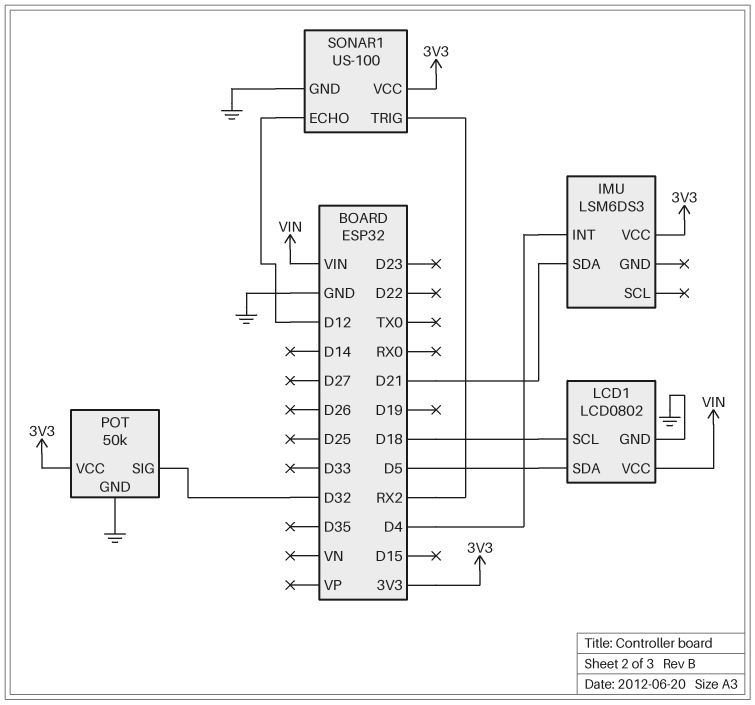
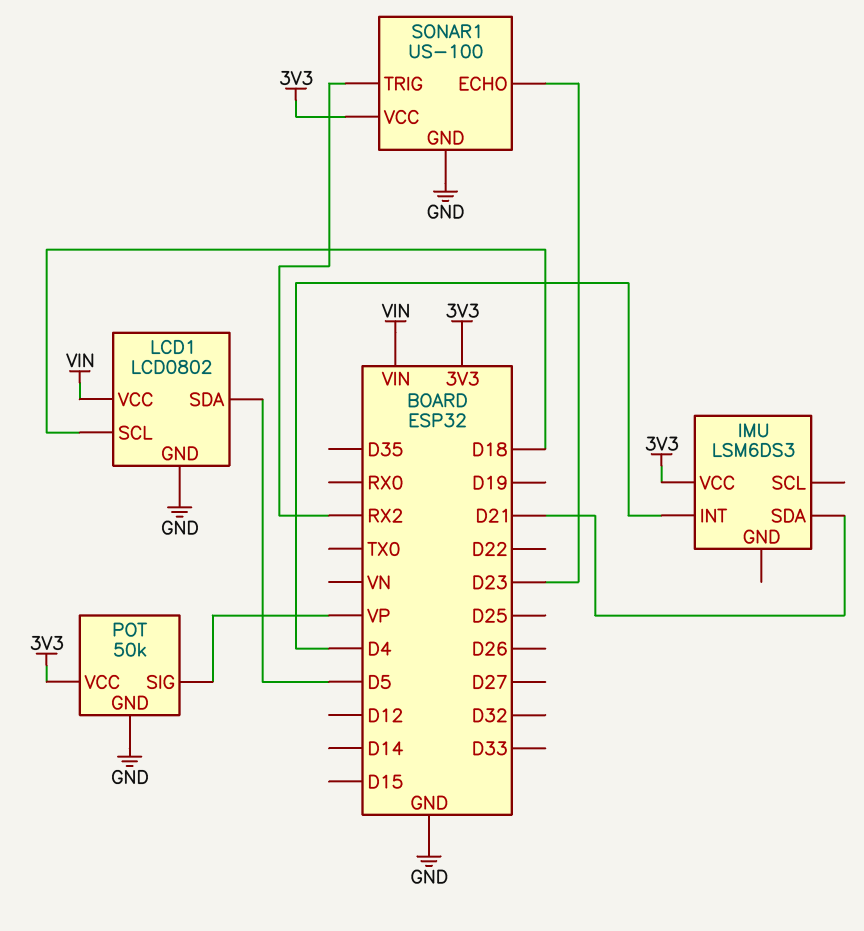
POT pin SIG: D32 -> VP
SONAR1 pin ECHO: D12 -> D23

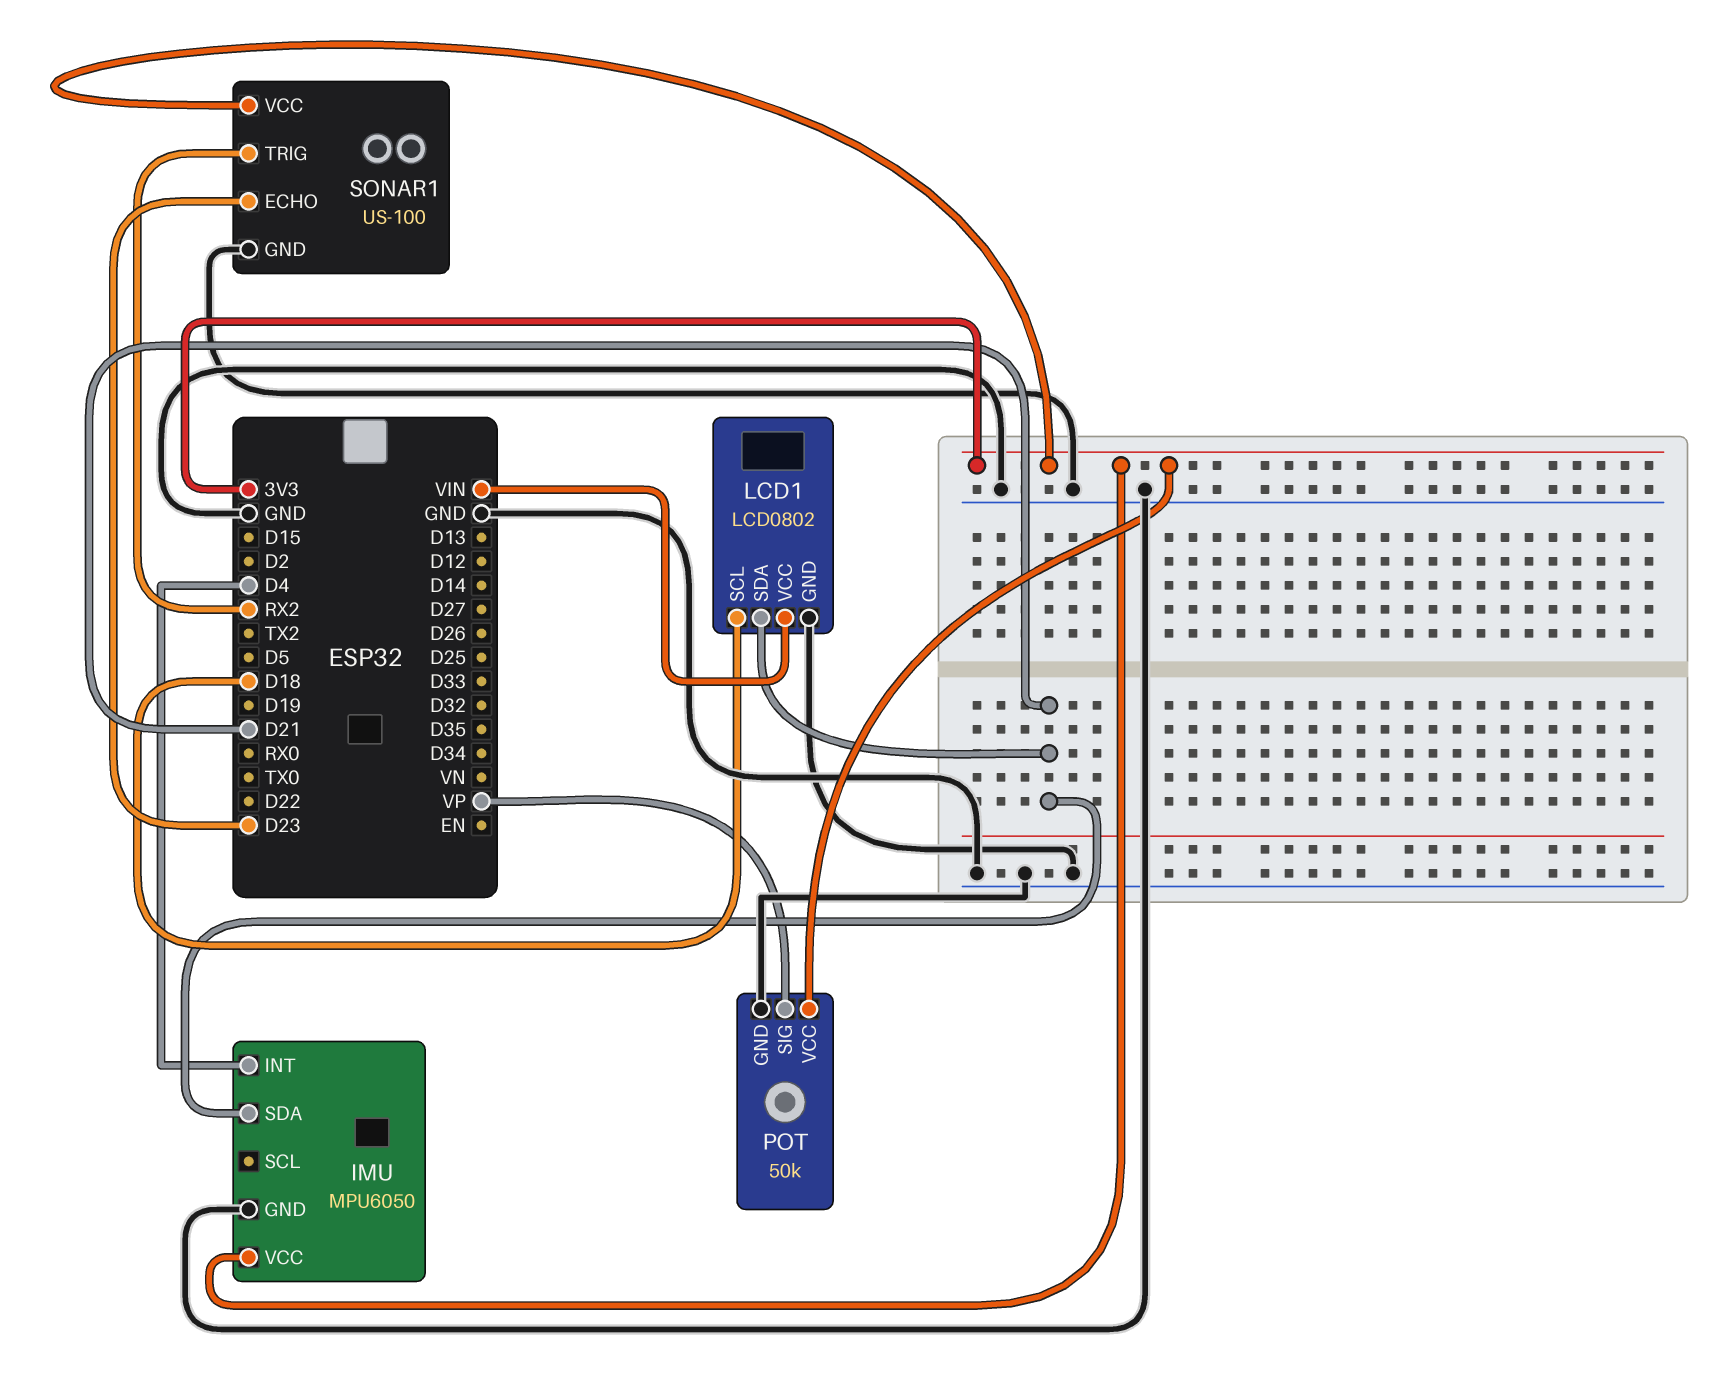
IMU: LSM6DS3 -> MPU6050
IMU pin GND: none -> GND
LCD1 pin SDA: D5 -> D21

